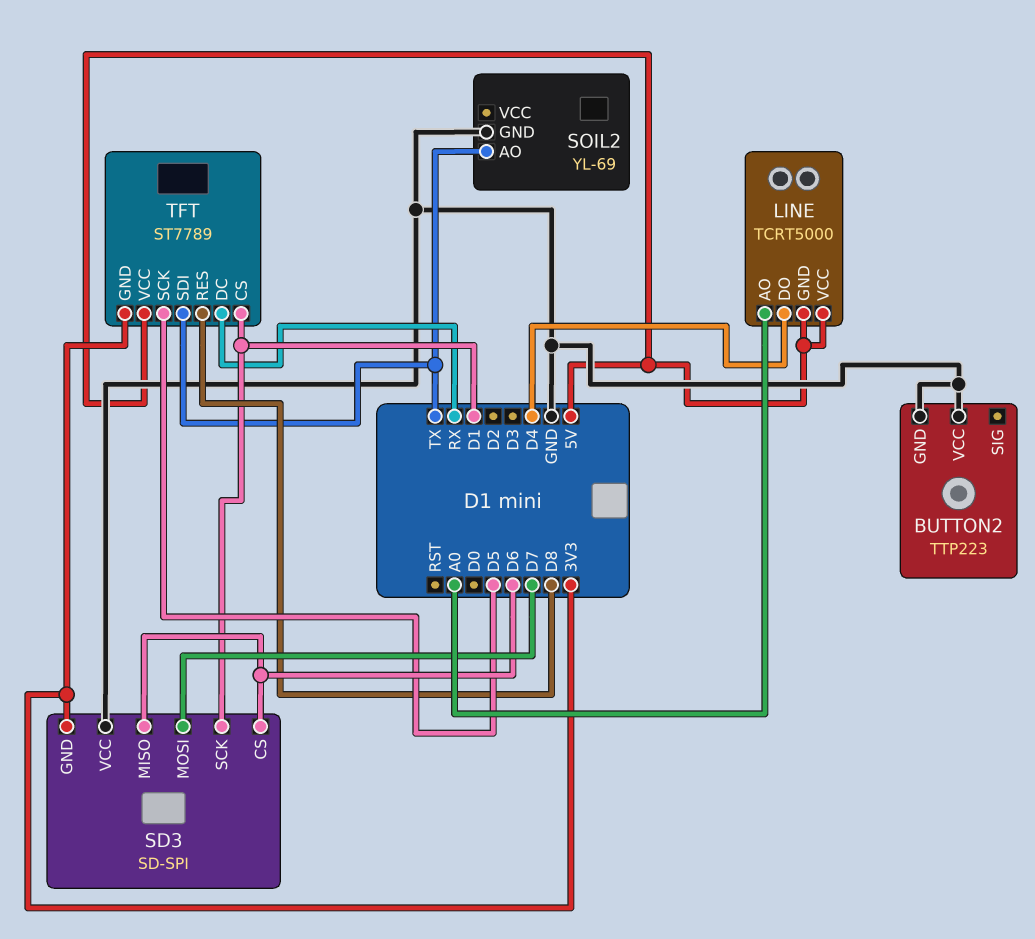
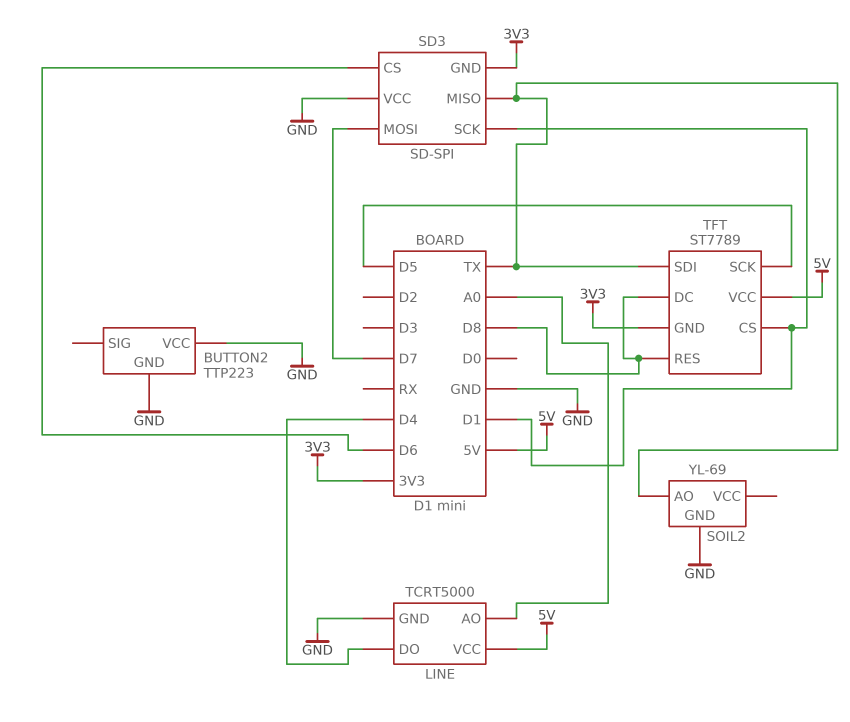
LINE pin GND: 5V -> GND
SD3 pin MISO: D6 -> TX
TFT pin DC: RX -> D8

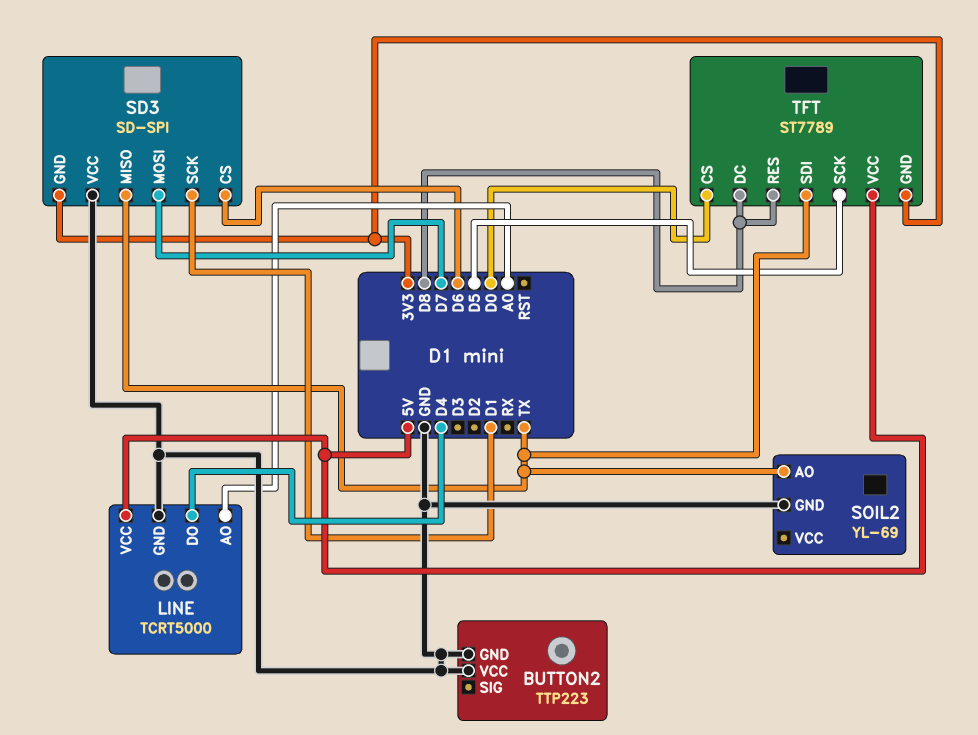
TFT pin CS: D1 -> D0

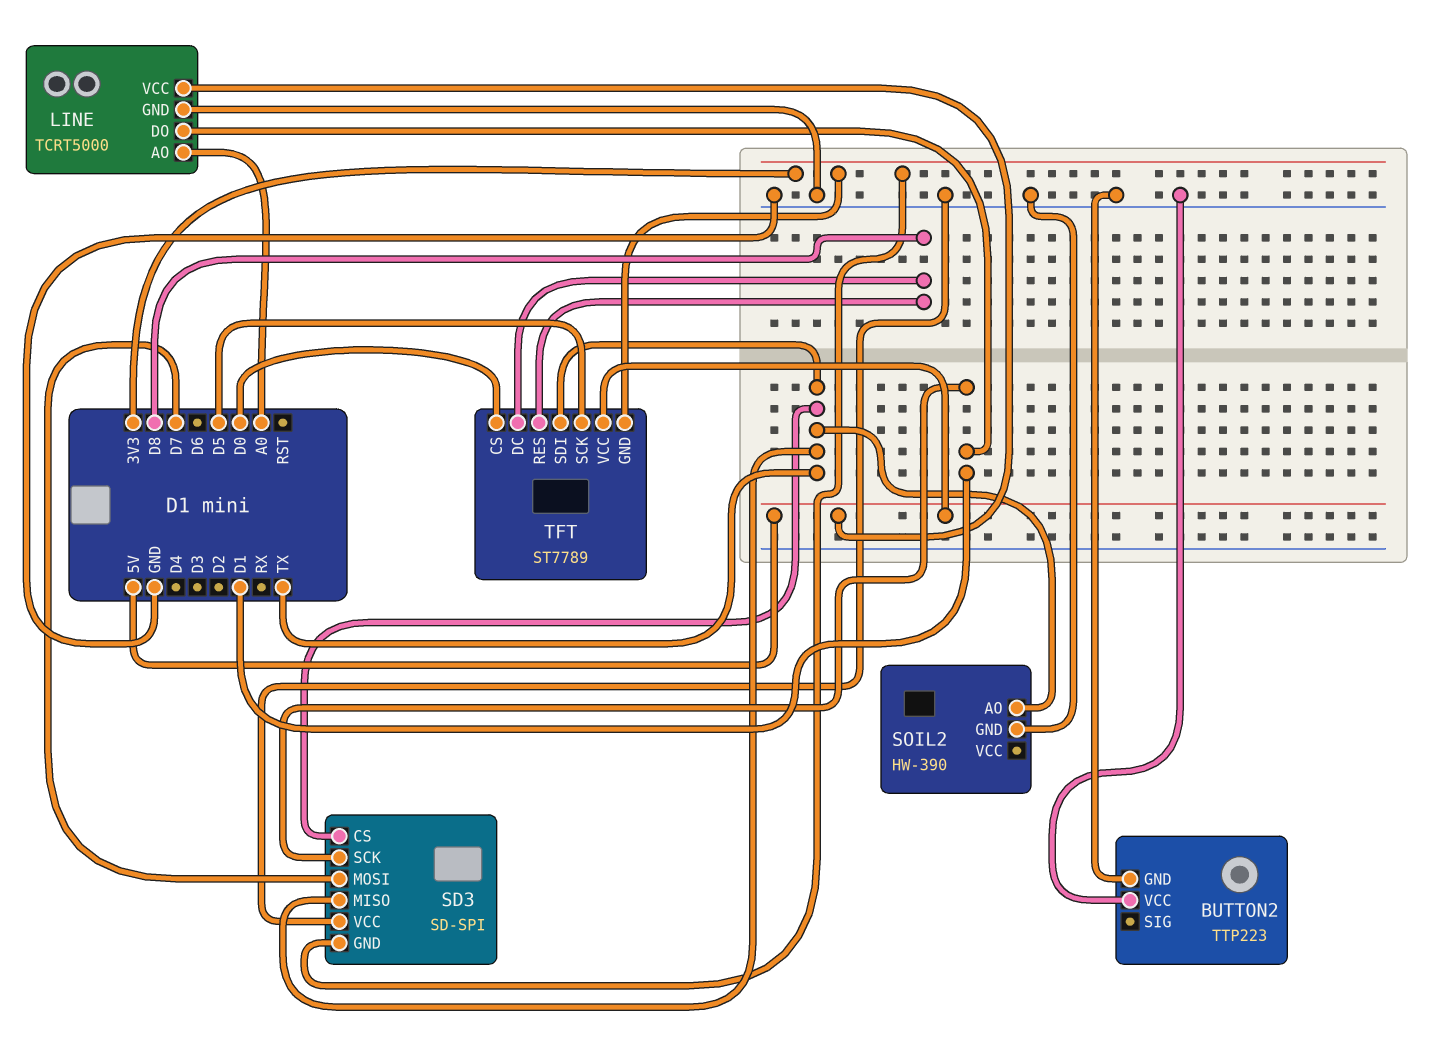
LINE pin DO: D4 -> D1
SD3 pin CS: D6 -> TX
SOIL2: YL-69 -> HW-390

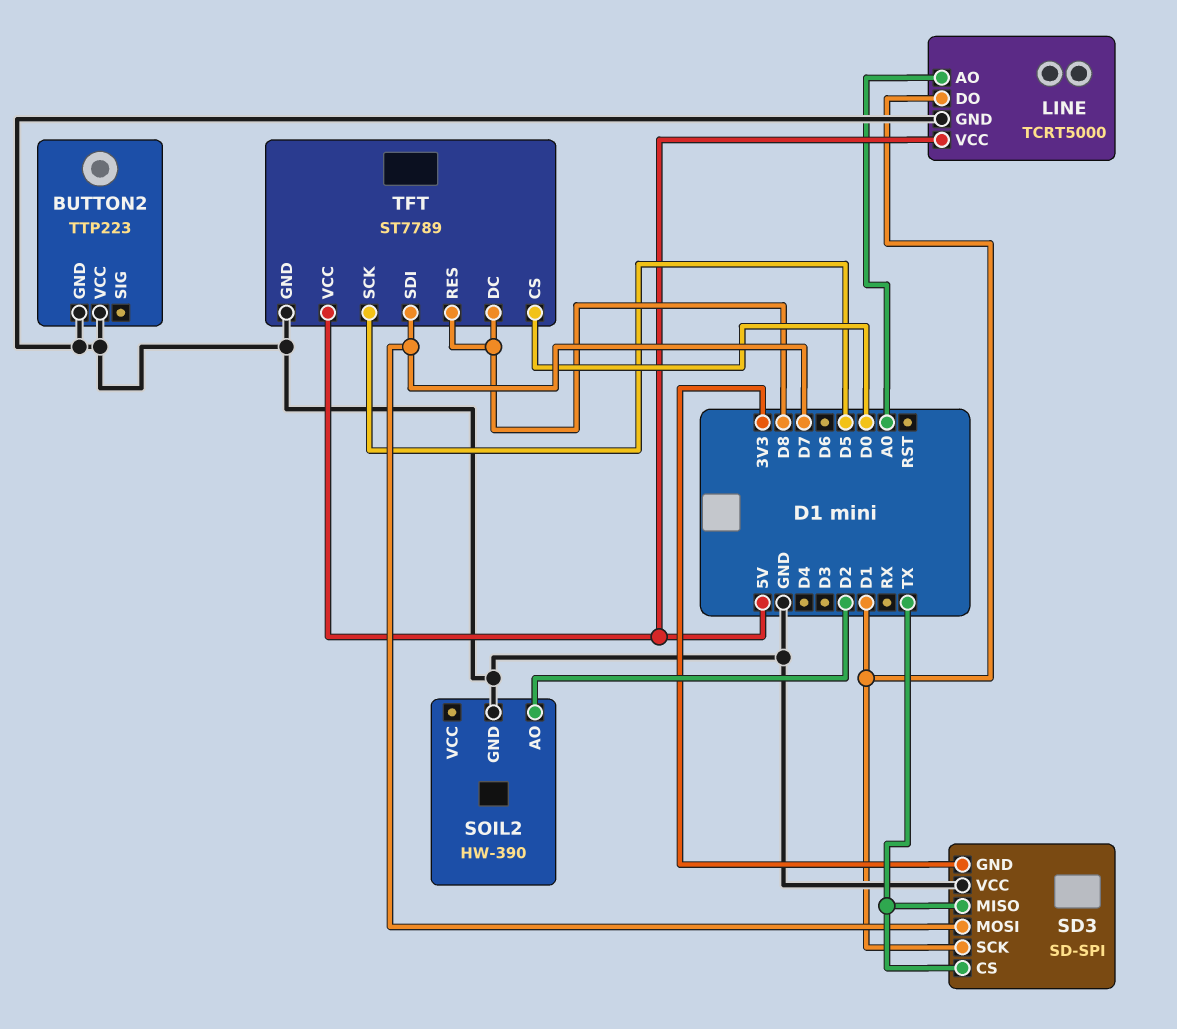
SOIL2 pin AO: TX -> D2
TFT pin GND: 3V3 -> GND
TFT pin SDI: TX -> D7

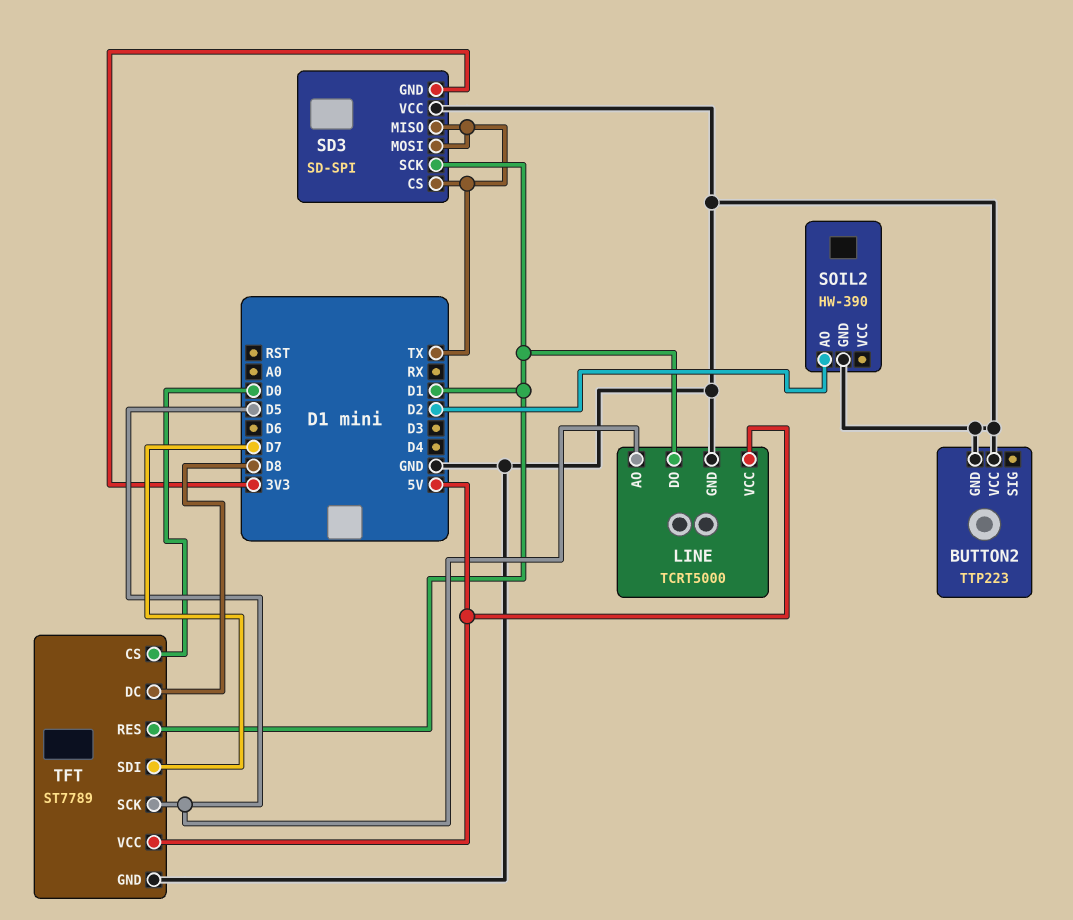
LINE pin AO: A0 -> D5
SD3 pin MOSI: D7 -> TX
TFT pin RES: D8 -> D1

